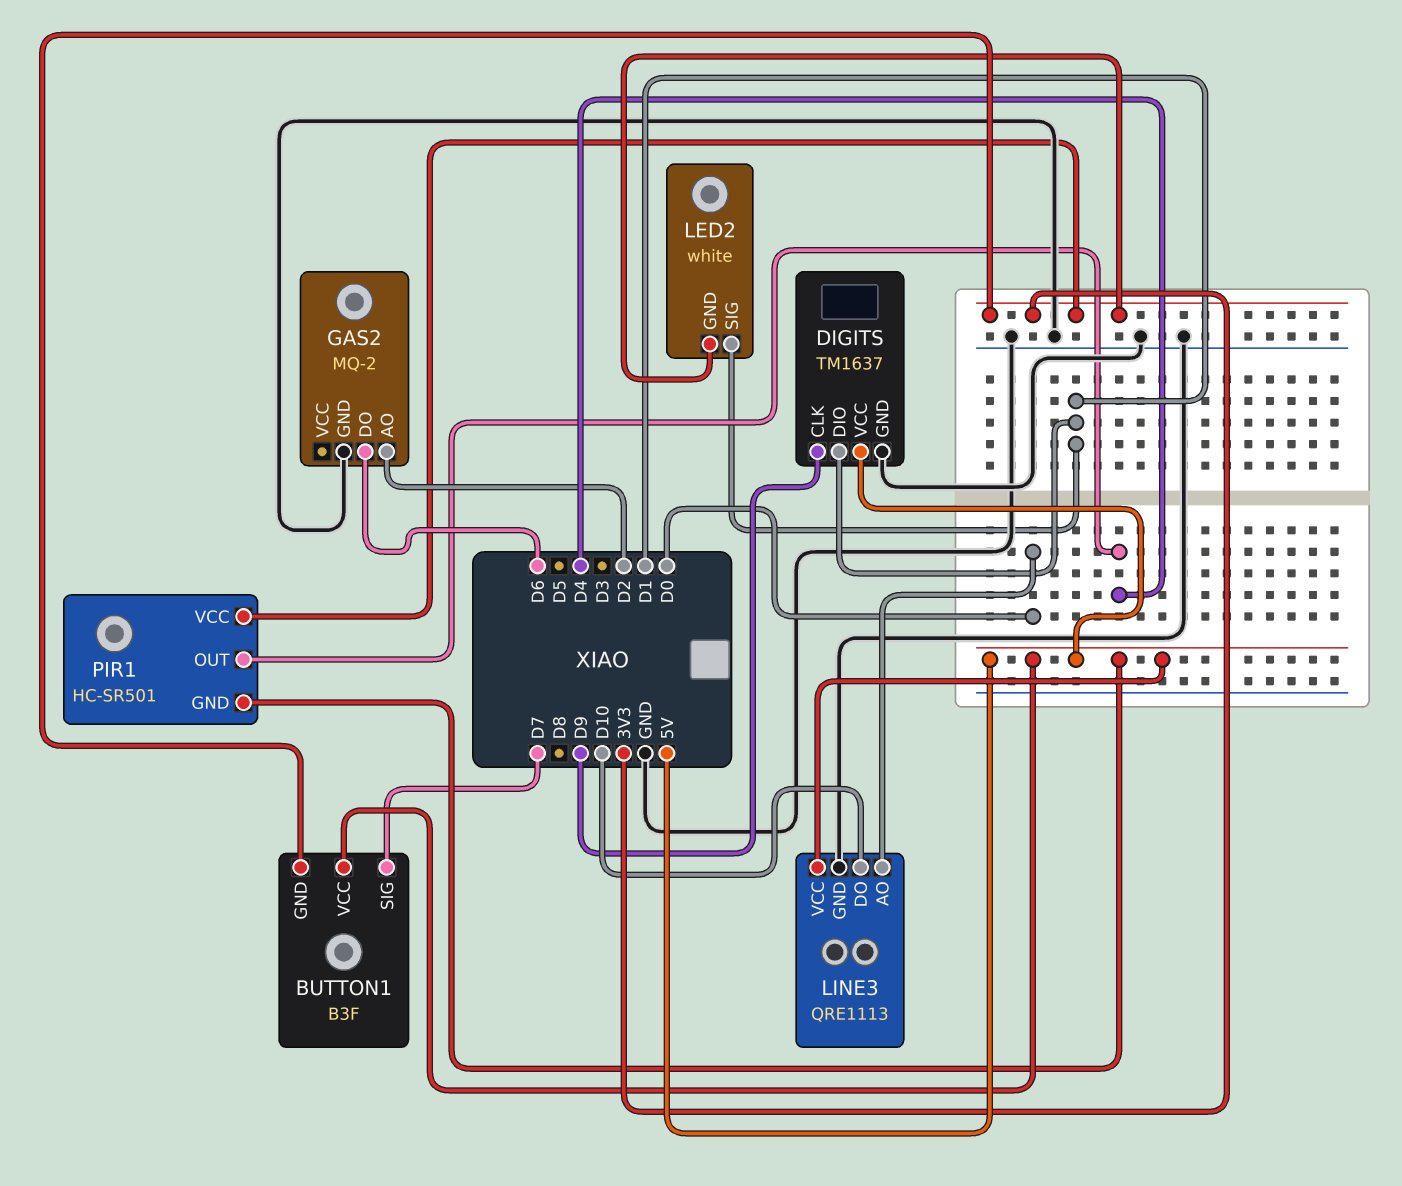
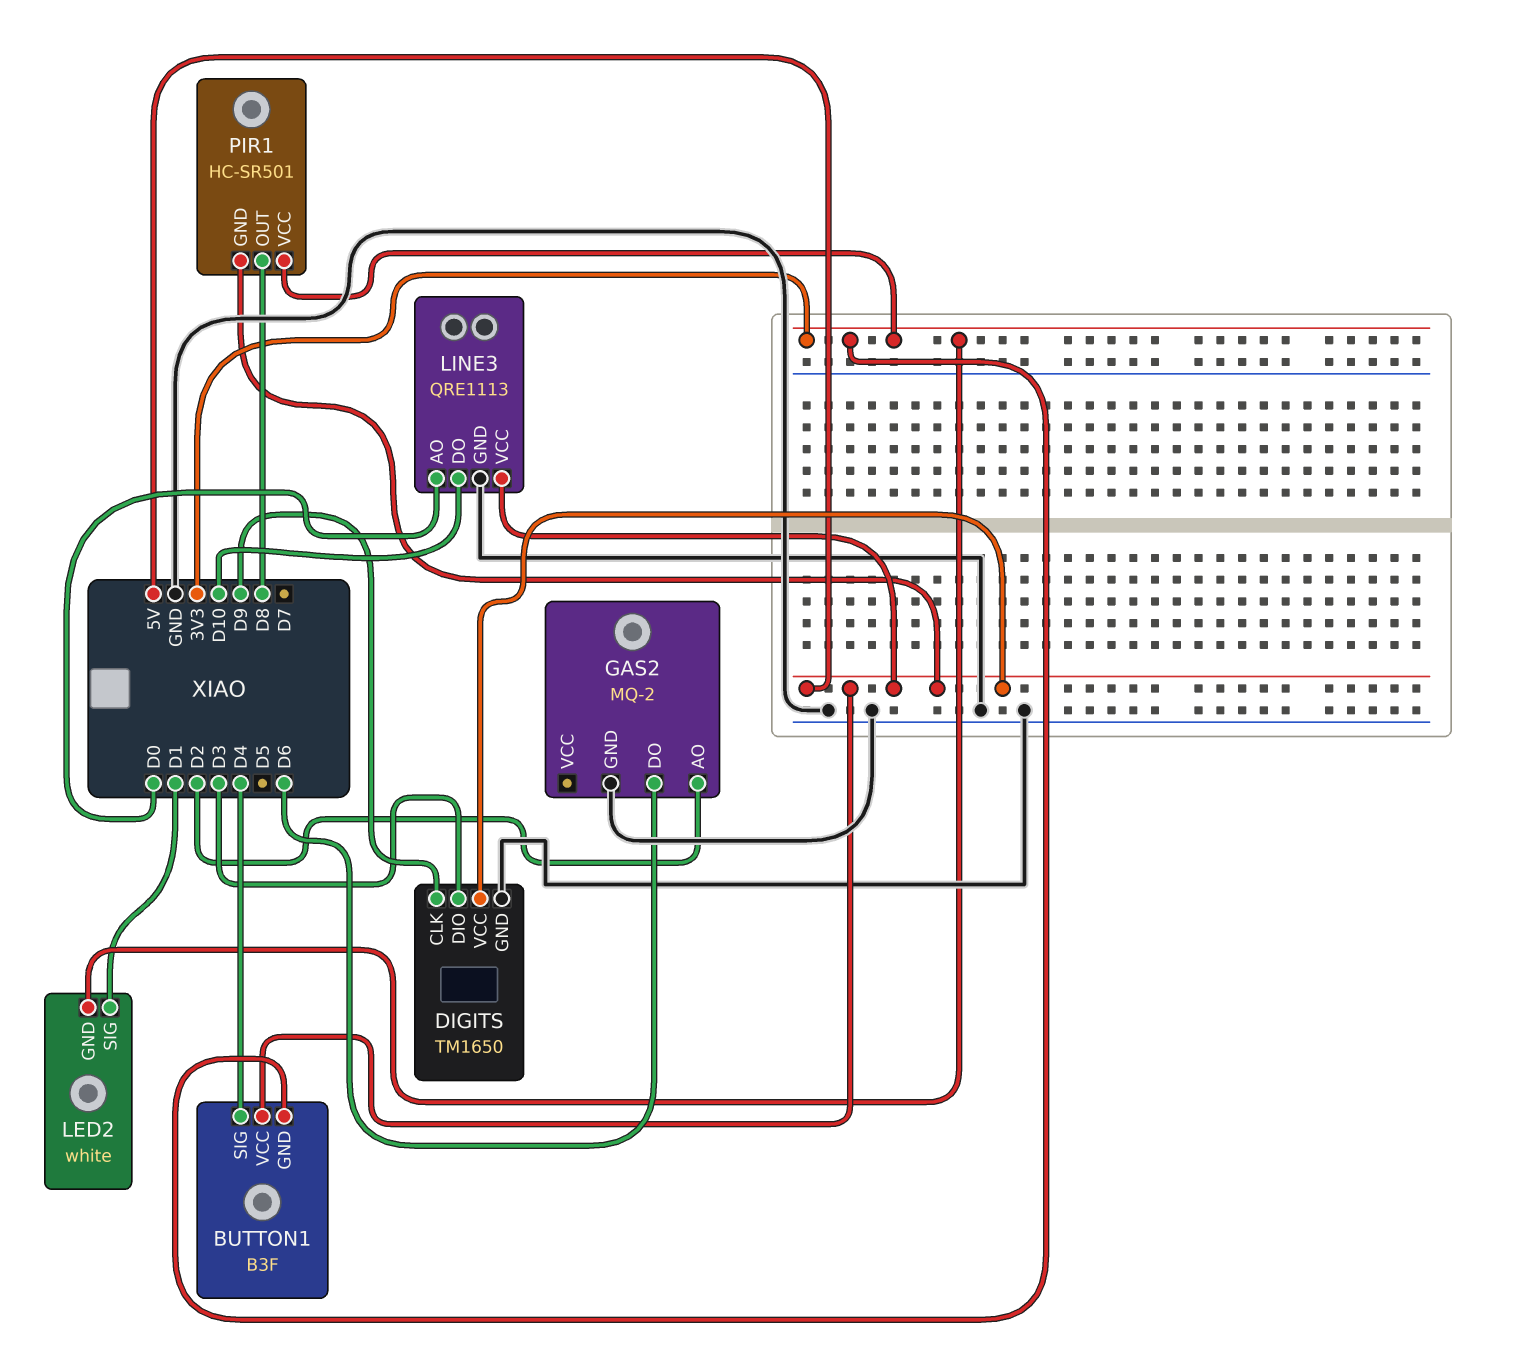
BUTTON1 pin SIG: D7 -> D4
DIGITS: TM1637 -> TM1650
DIGITS pin DIO: D1 -> D3
PIR1 pin OUT: D4 -> D8

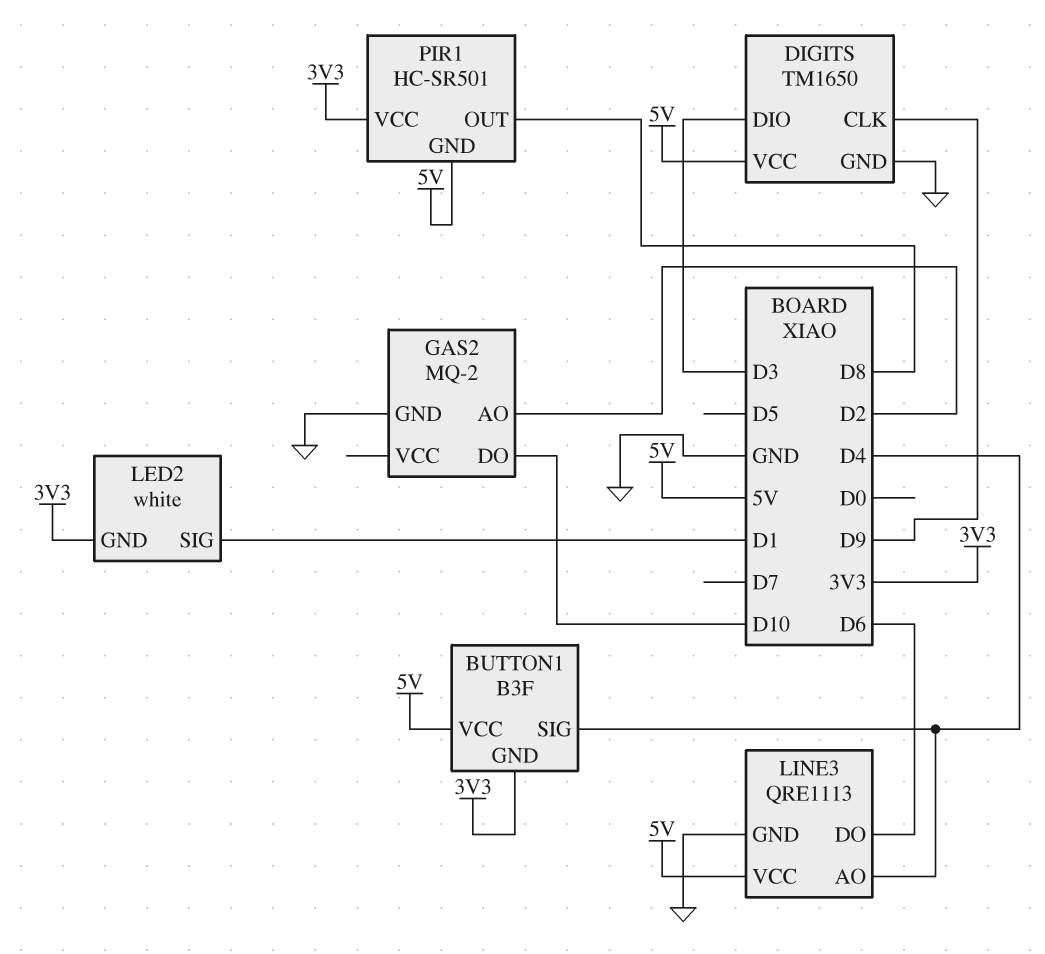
GAS2 pin DO: D6 -> D10
LINE3 pin AO: D0 -> D4
LINE3 pin DO: D10 -> D6

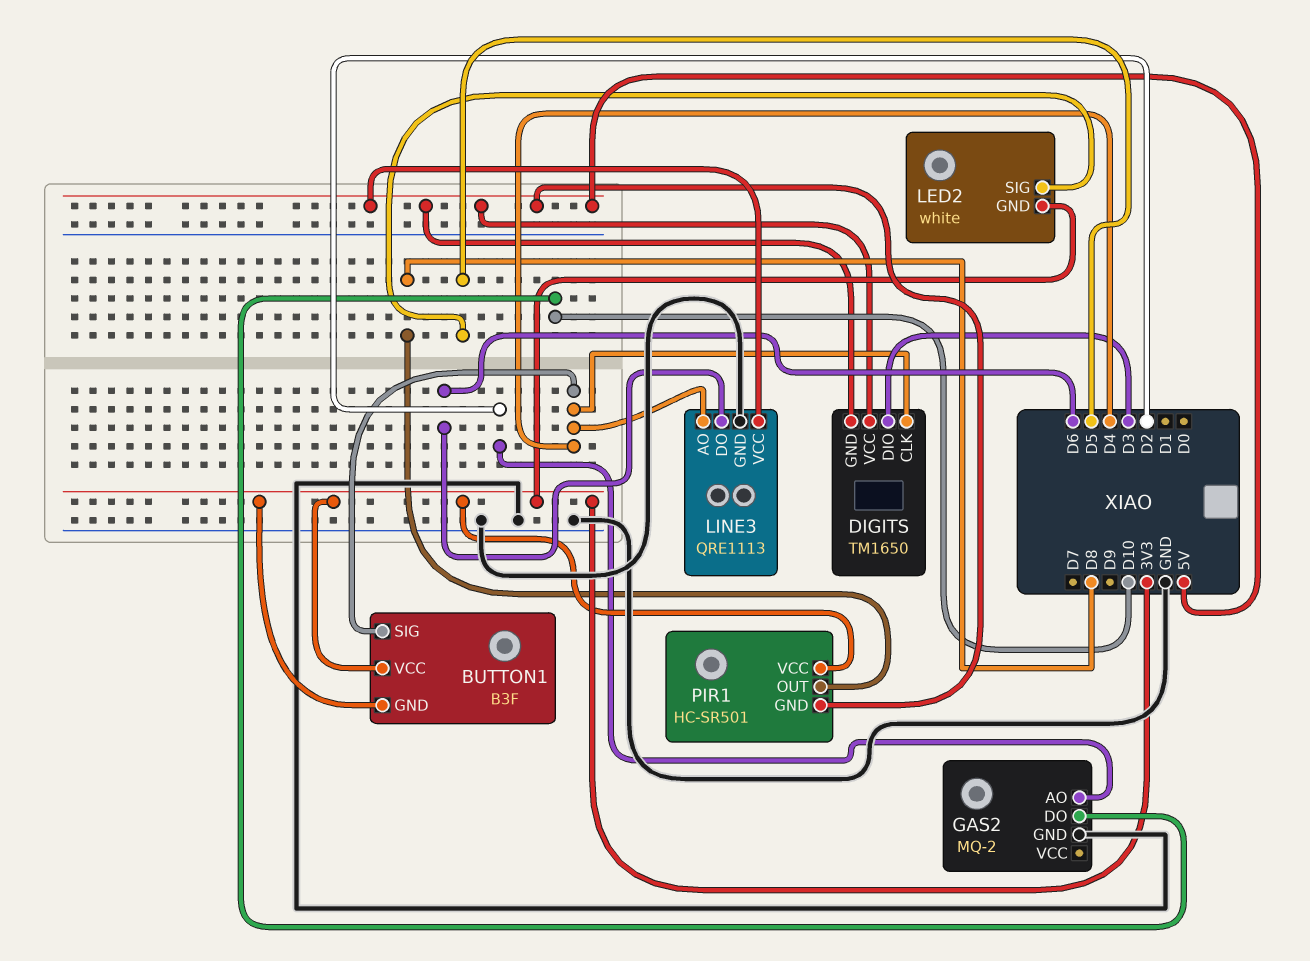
BUTTON1 pin VCC: 5V -> 3V3
DIGITS pin CLK: D9 -> D4
DIGITS pin GND: GND -> 5V
LED2 pin SIG: D1 -> D5

